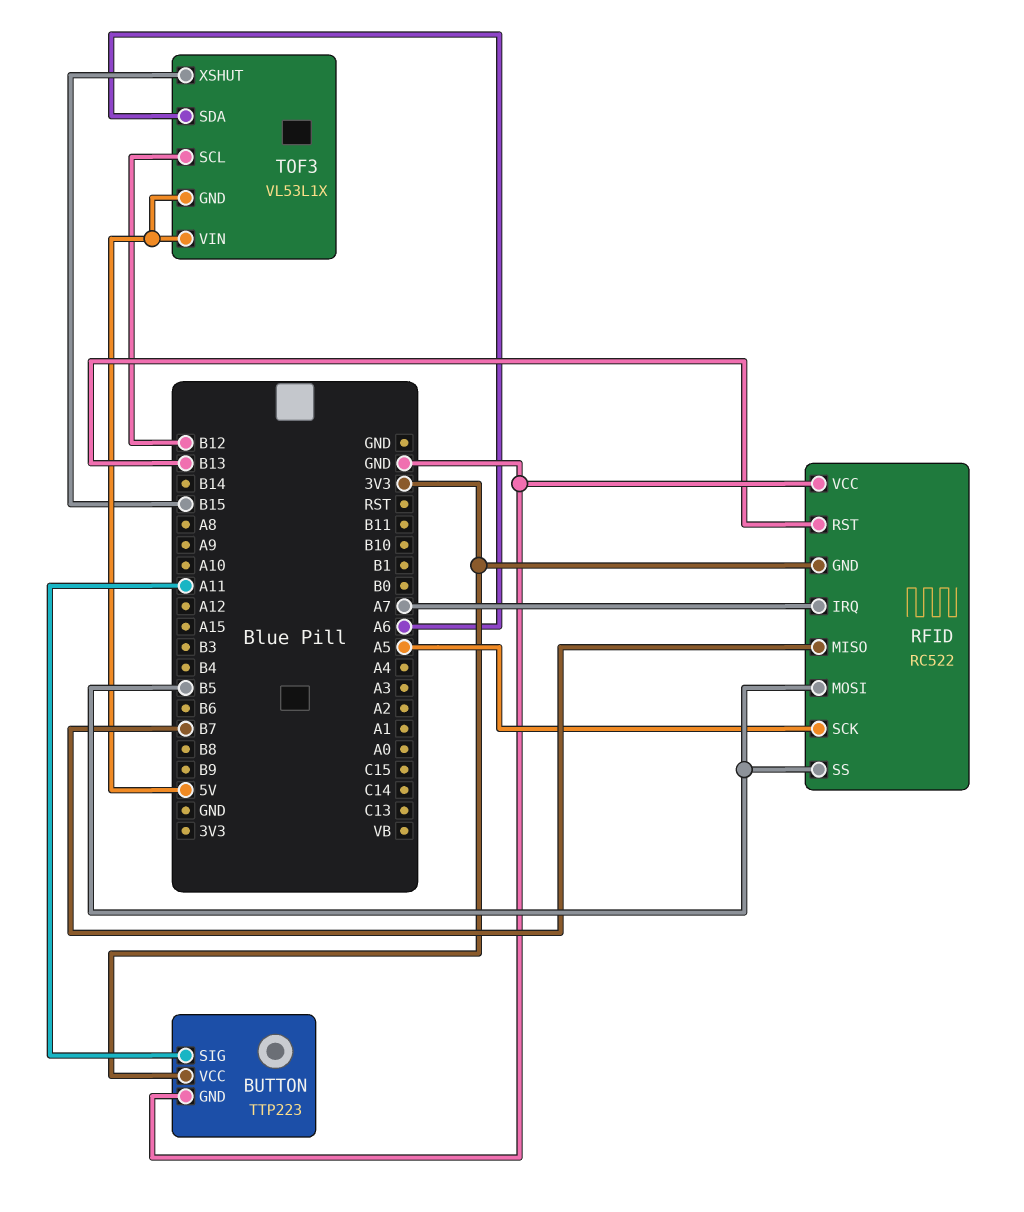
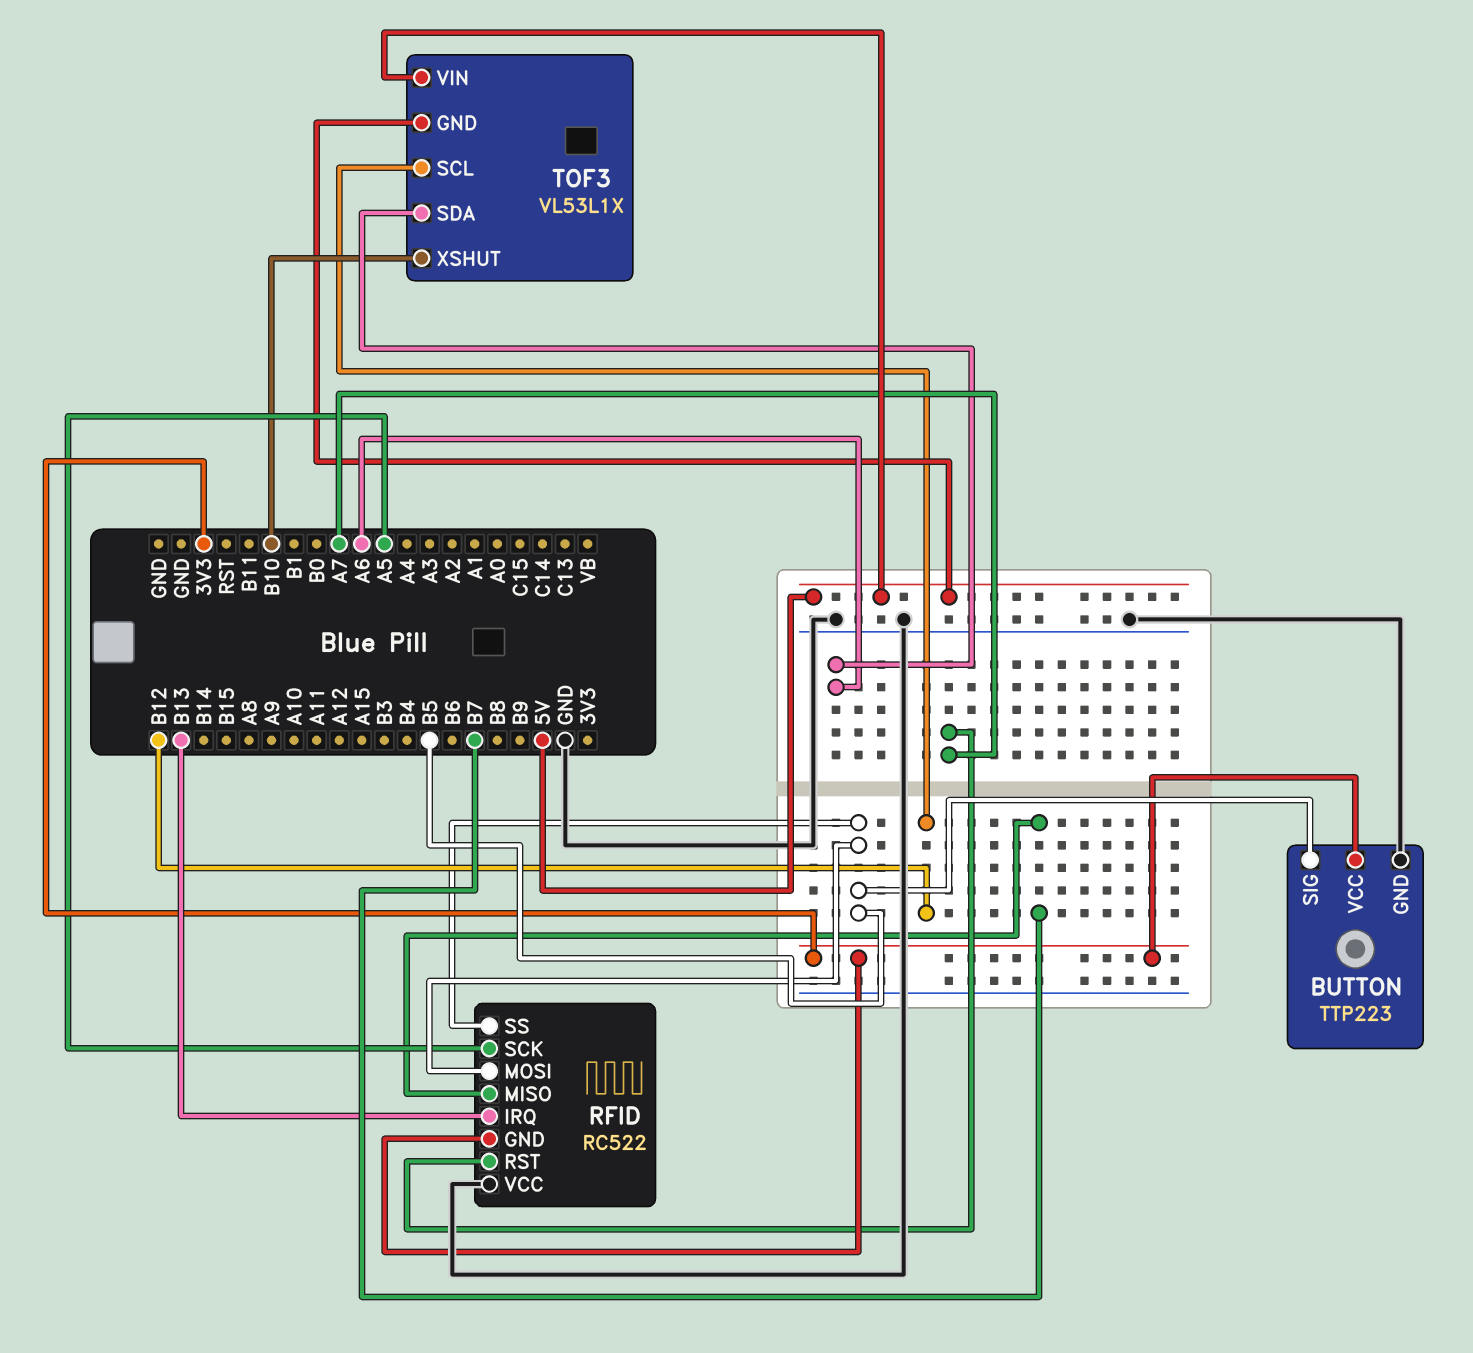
BUTTON pin SIG: A11 -> B5
RFID pin IRQ: A7 -> B13
RFID pin RST: B13 -> A7
TOF3 pin XSHUT: B15 -> B10

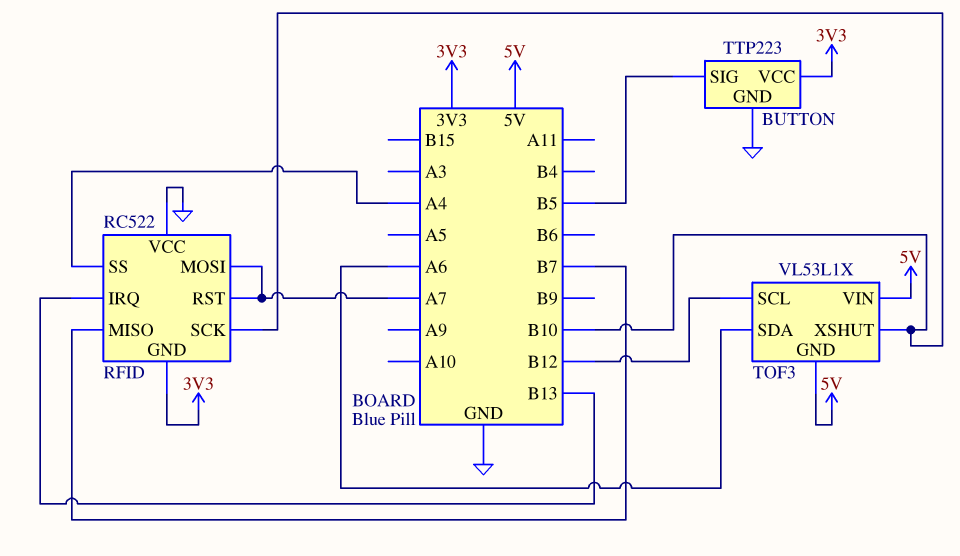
RFID pin MOSI: B5 -> A7
RFID pin SCK: A5 -> B10
RFID pin SS: B5 -> A4

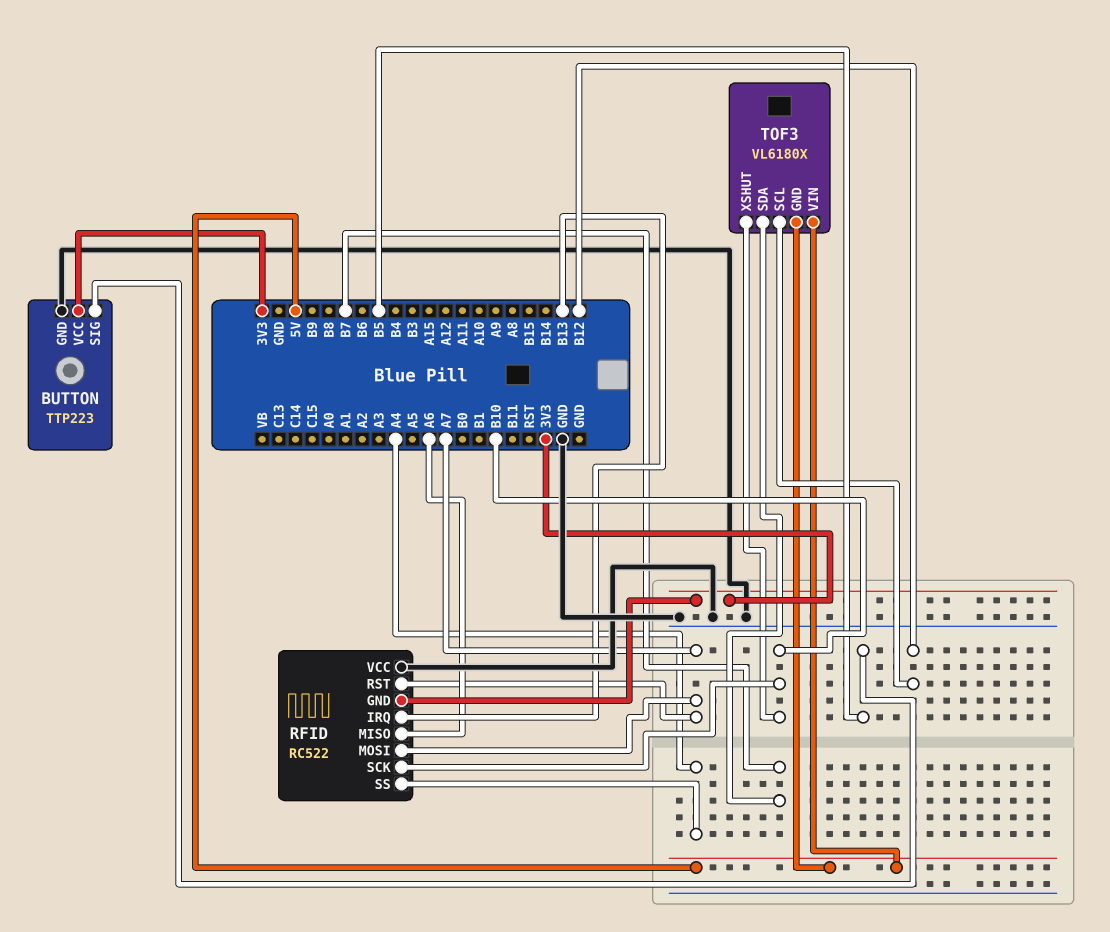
RFID pin MISO: B7 -> A6
TOF3: VL53L1X -> VL6180X
TOF3 pin SDA: A6 -> B7

